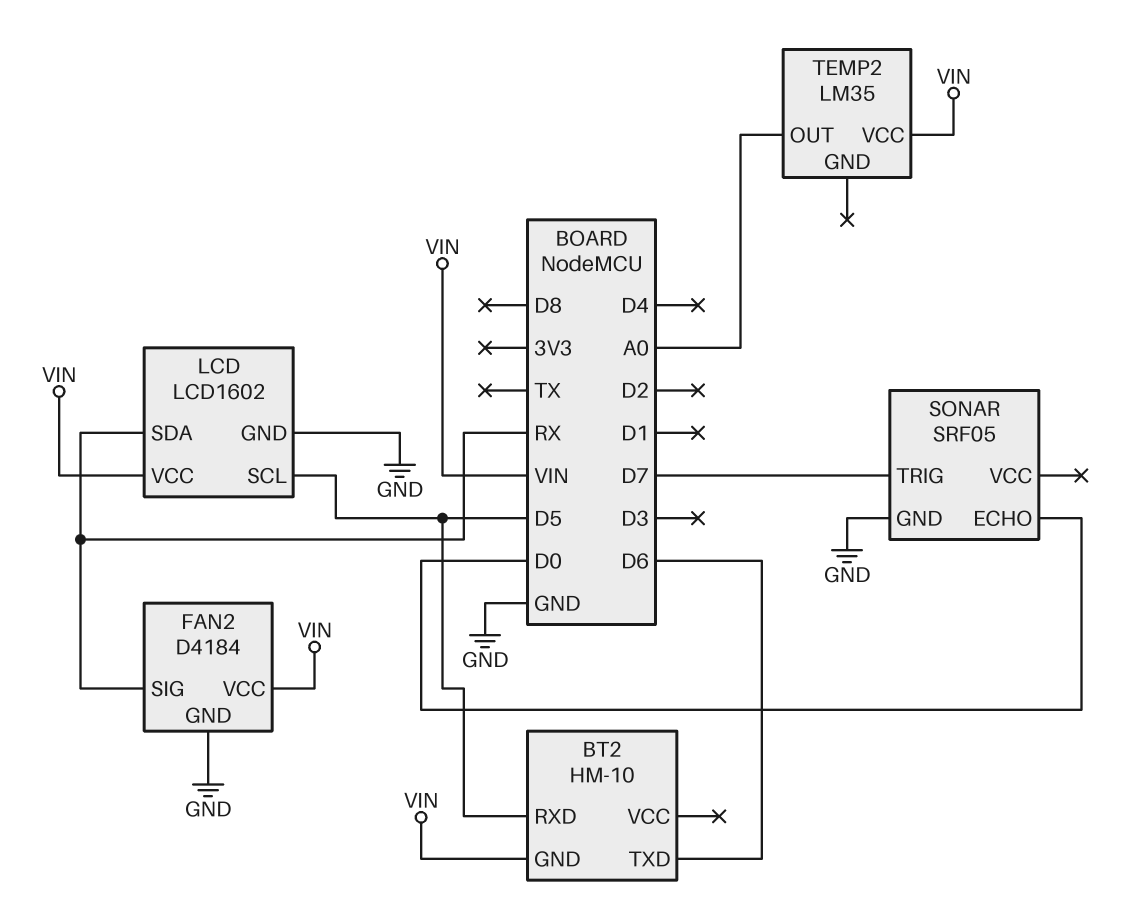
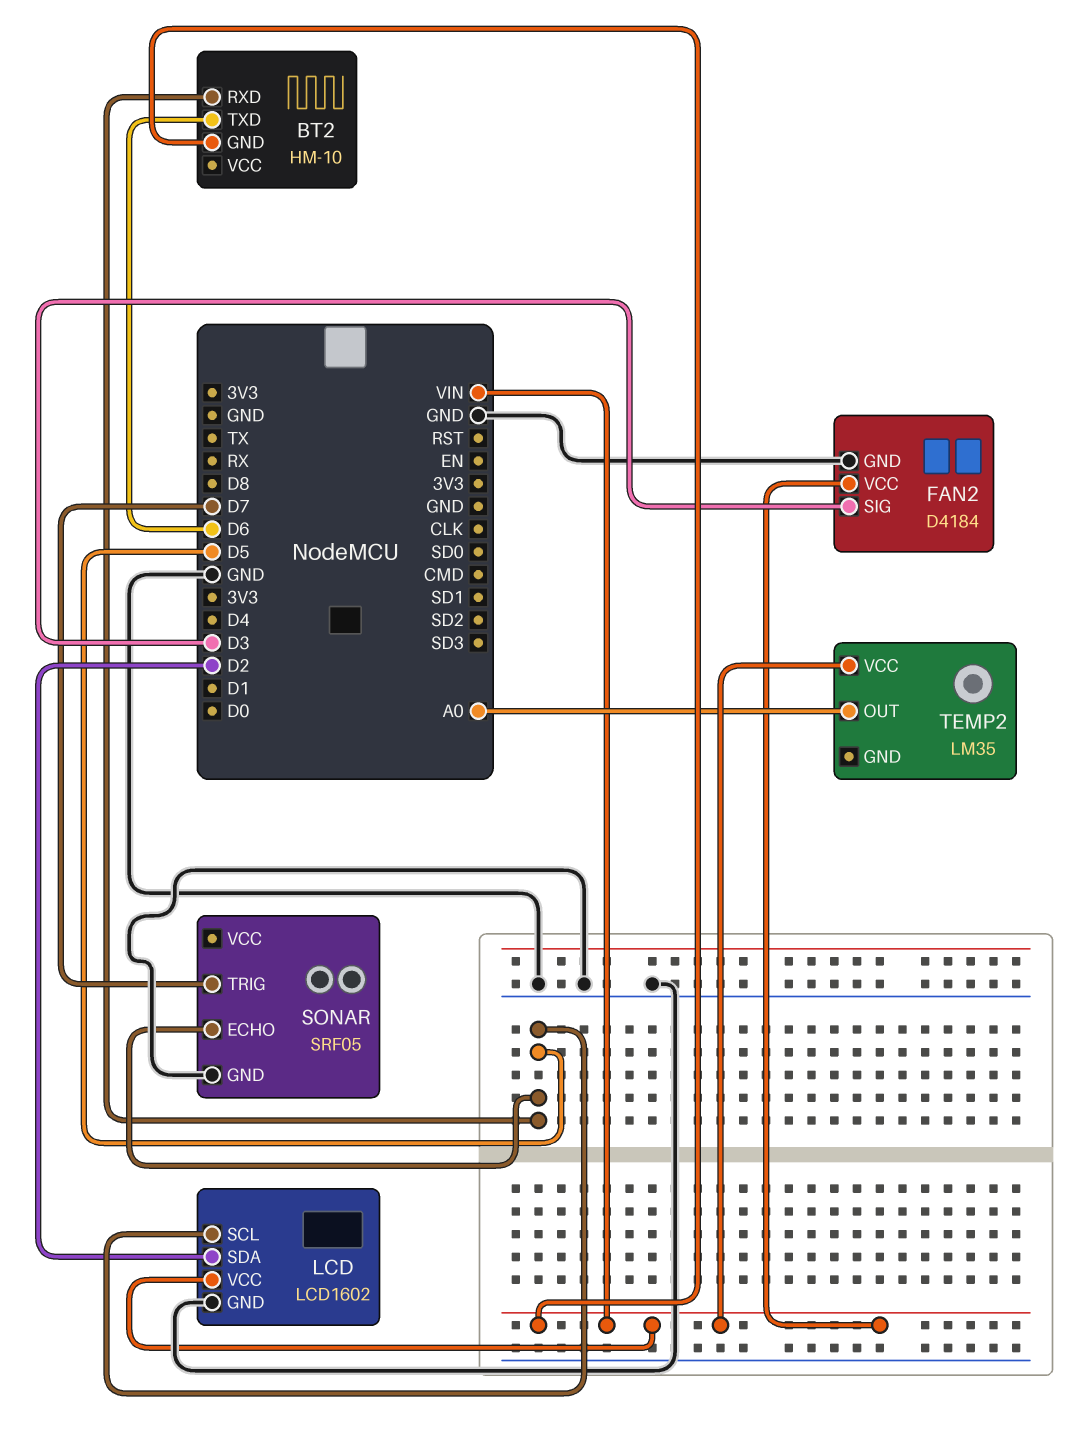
FAN2 pin SIG: RX -> D3
LCD pin SDA: RX -> D2
SONAR pin ECHO: D0 -> D5

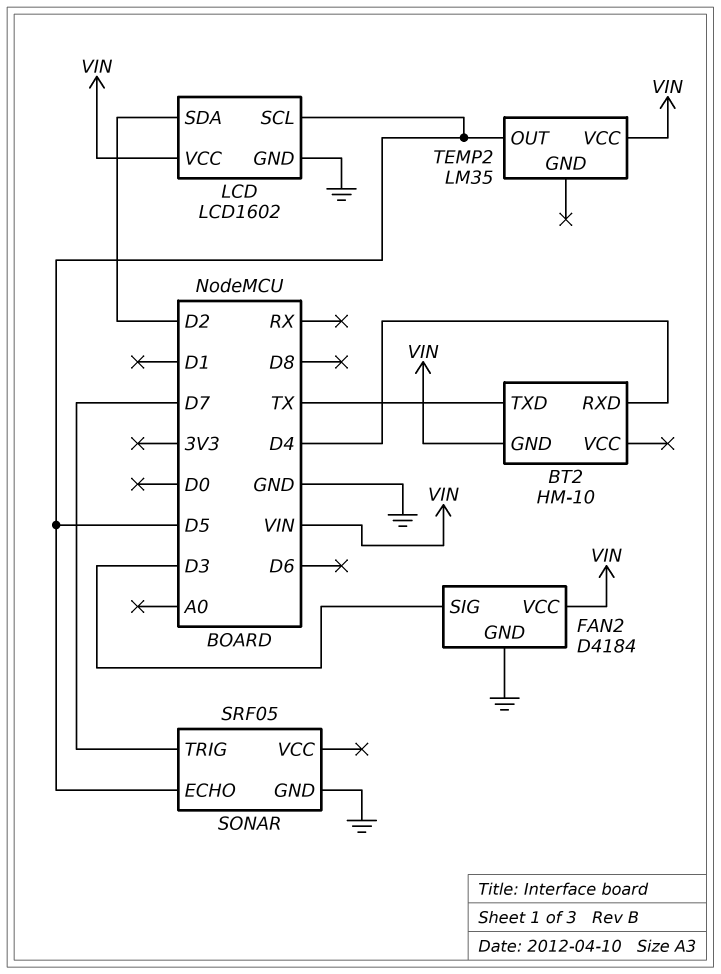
BT2 pin RXD: D5 -> D4
BT2 pin TXD: D6 -> TX
TEMP2 pin OUT: A0 -> D5

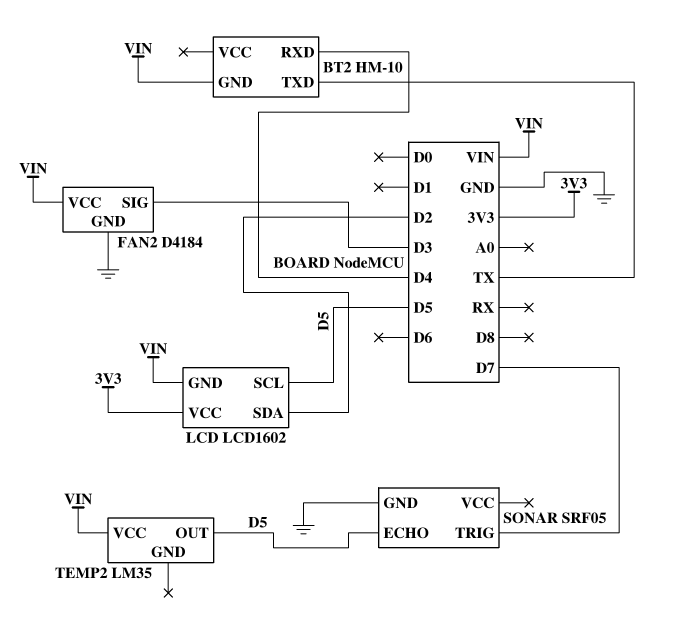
LCD pin GND: GND -> VIN
LCD pin VCC: VIN -> 3V3

